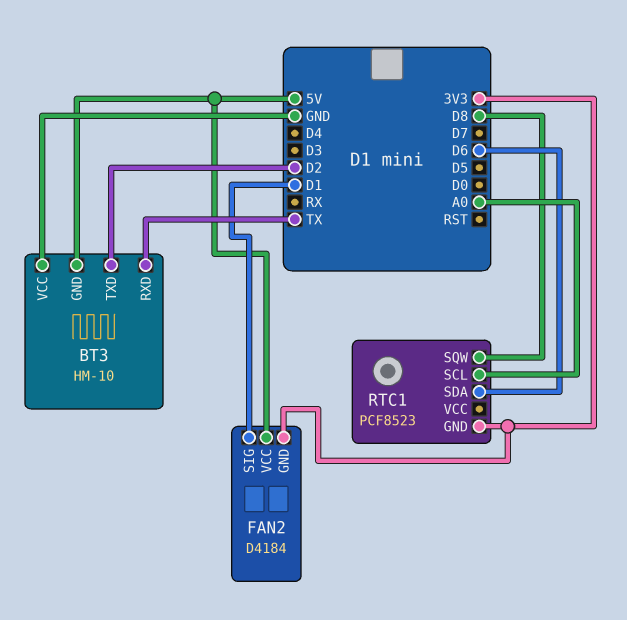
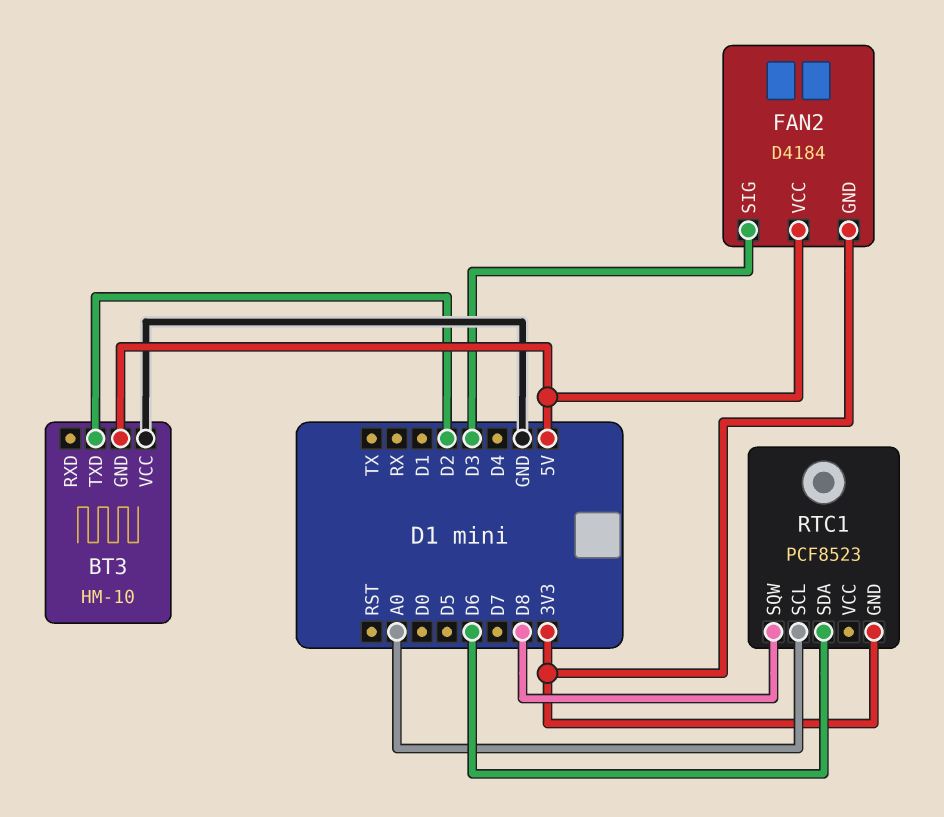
BT3 pin RXD: TX -> none
FAN2 pin SIG: D1 -> D3

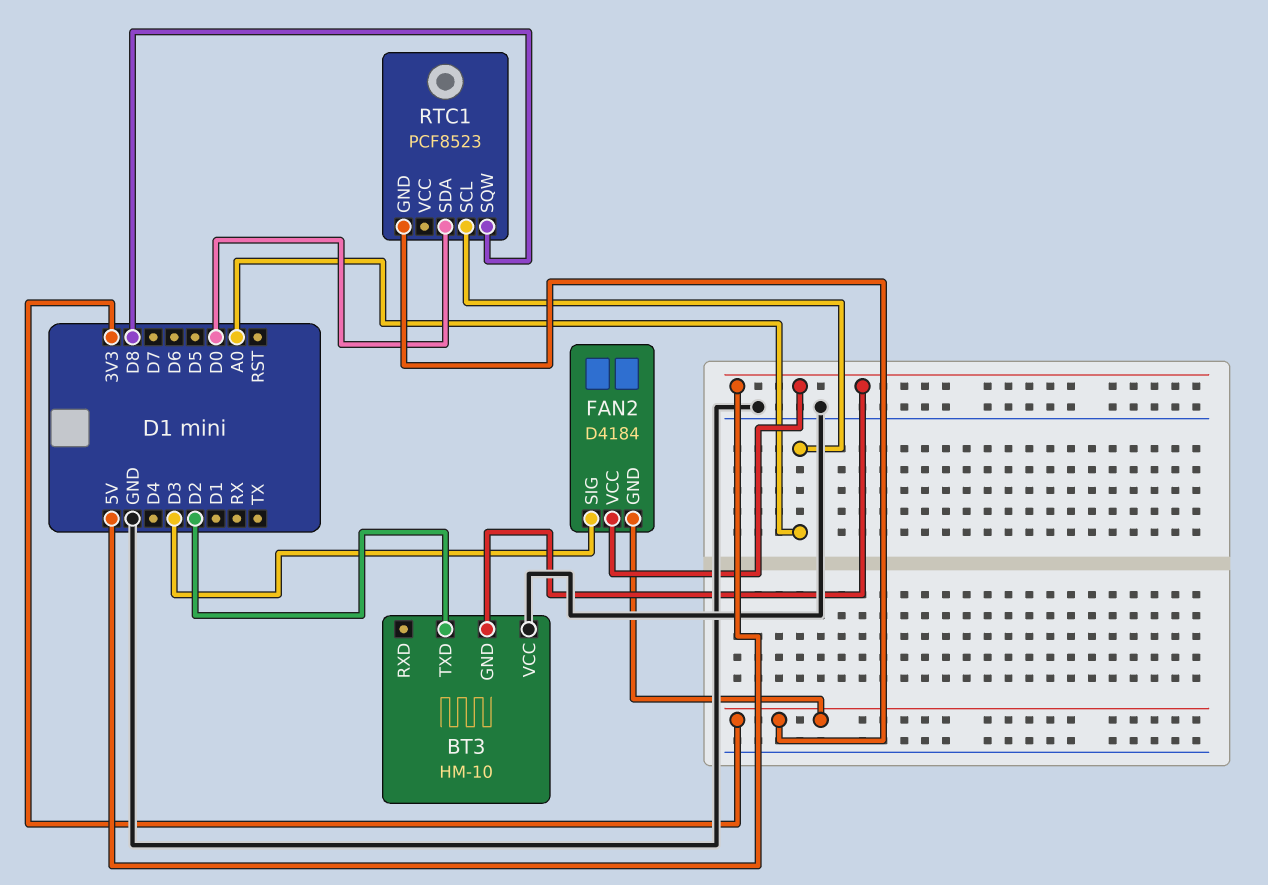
RTC1 pin SDA: D6 -> D0

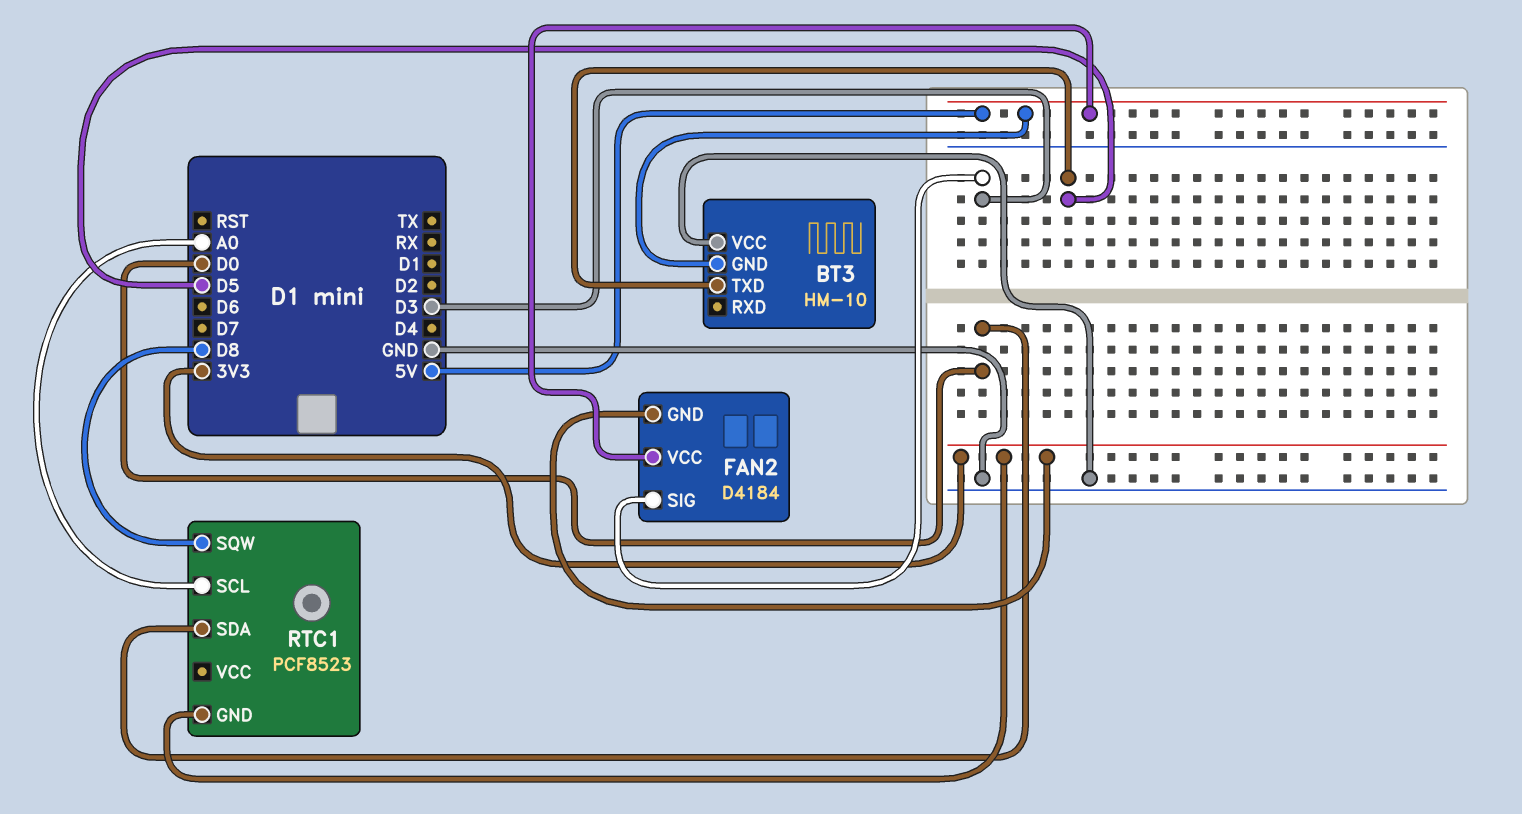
BT3 pin TXD: D2 -> D5

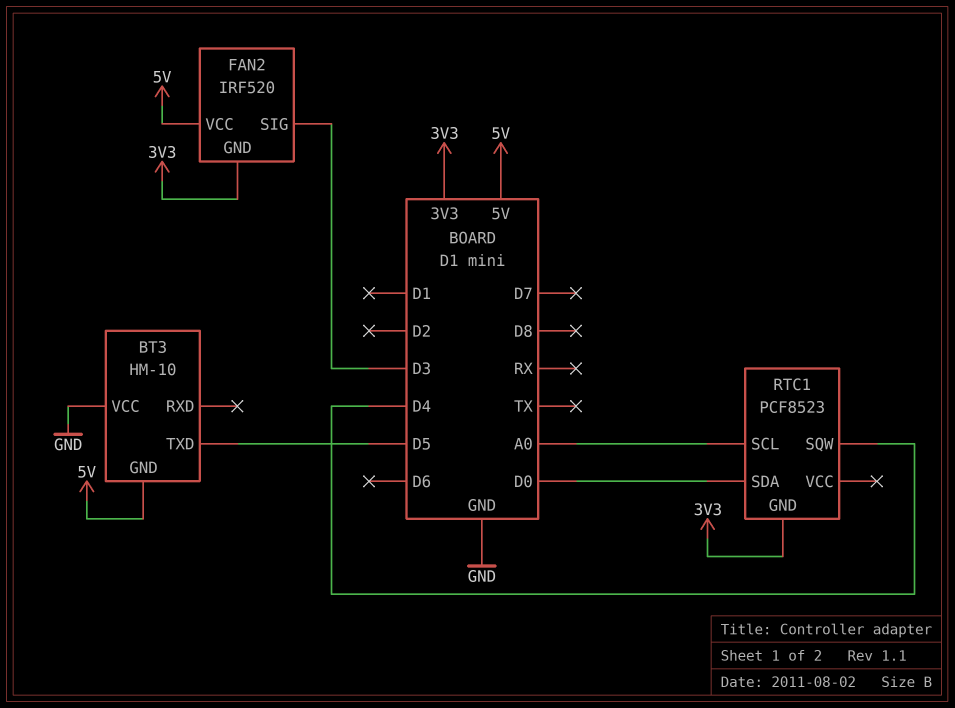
FAN2: D4184 -> IRF520
RTC1 pin SQW: D8 -> D4

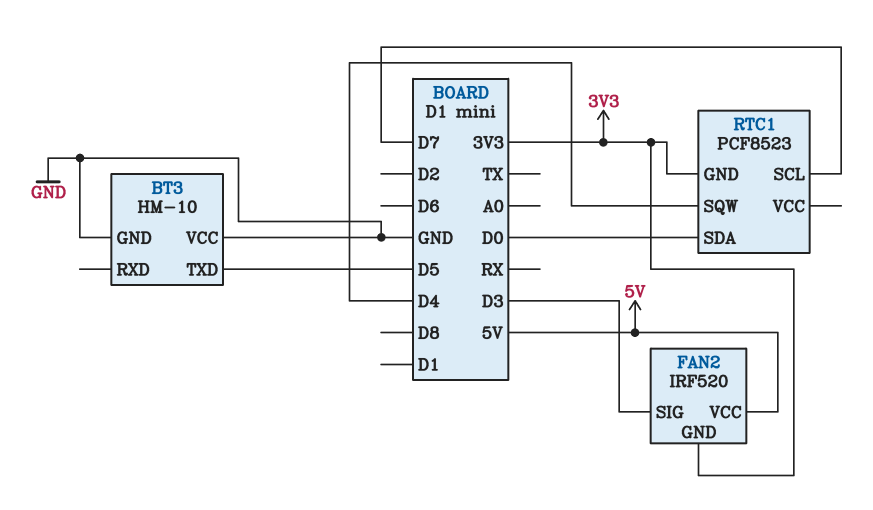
BT3 pin GND: 5V -> GND
RTC1 pin SCL: A0 -> D7

